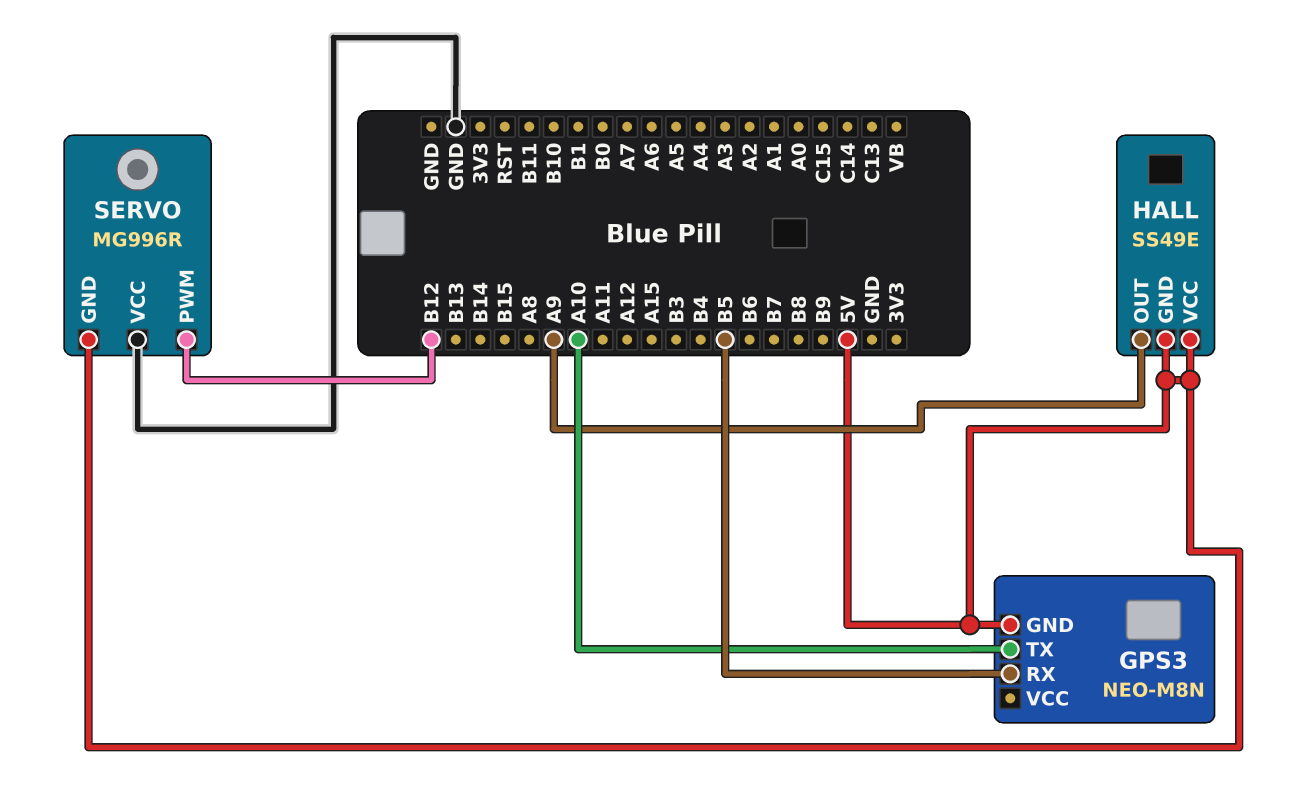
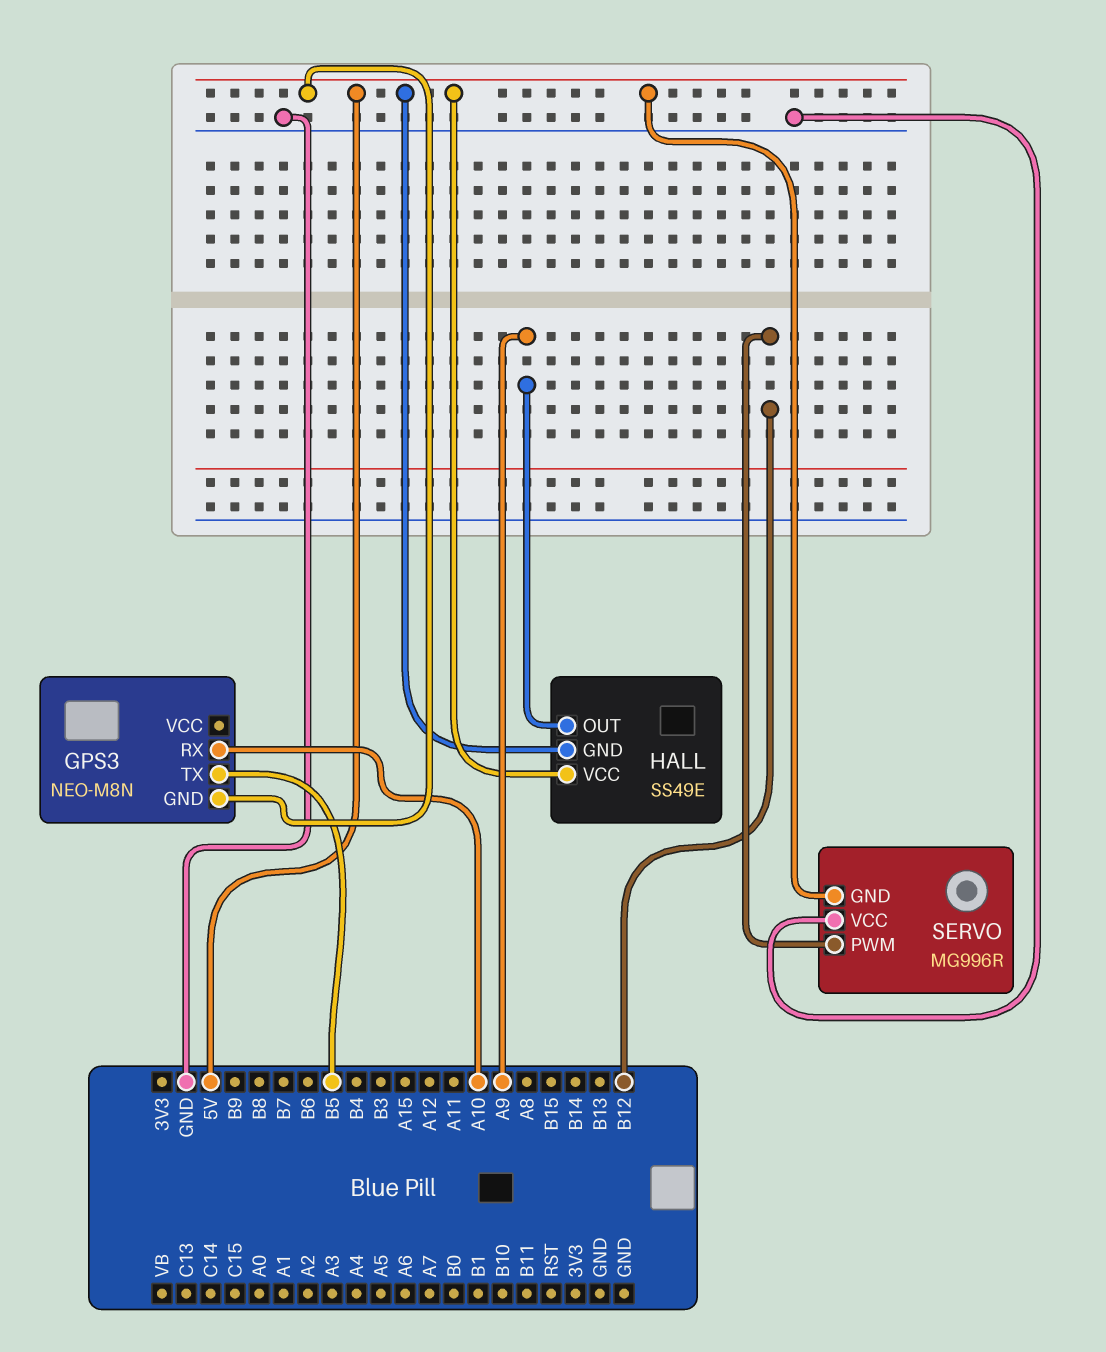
GPS3 pin RX: B5 -> A10
GPS3 pin TX: A10 -> B5

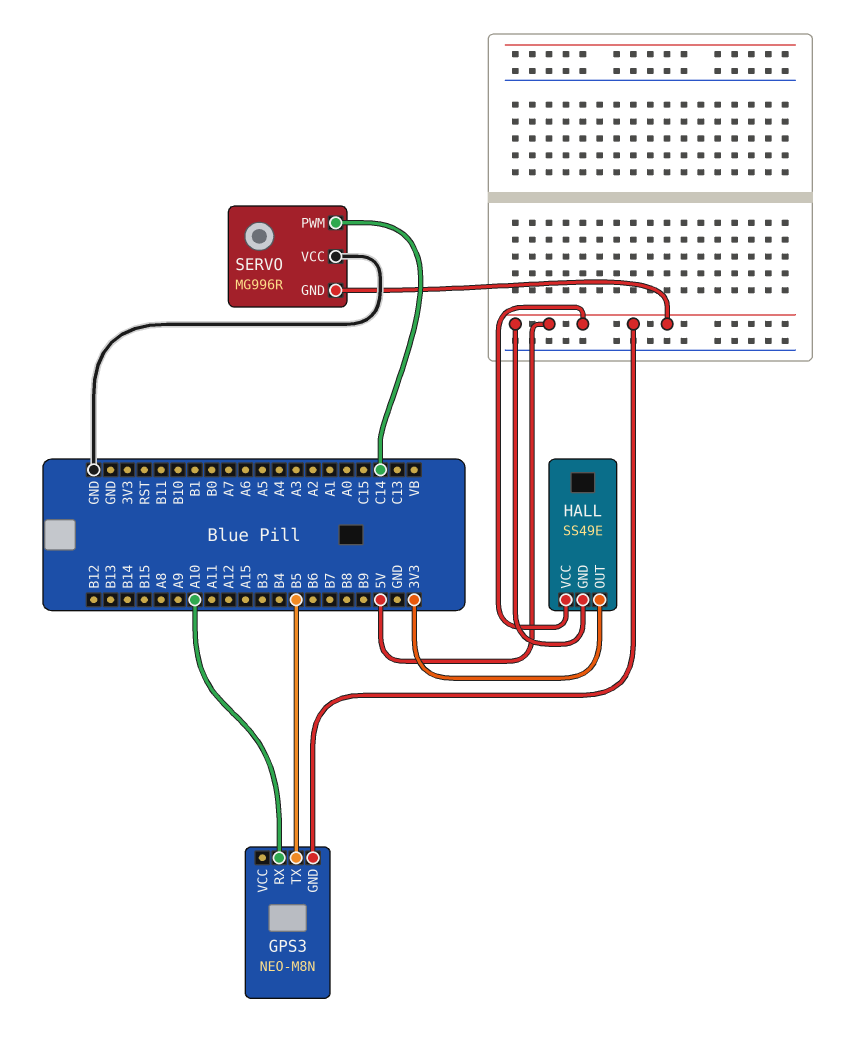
HALL pin OUT: A9 -> 3V3
SERVO pin PWM: B12 -> C14

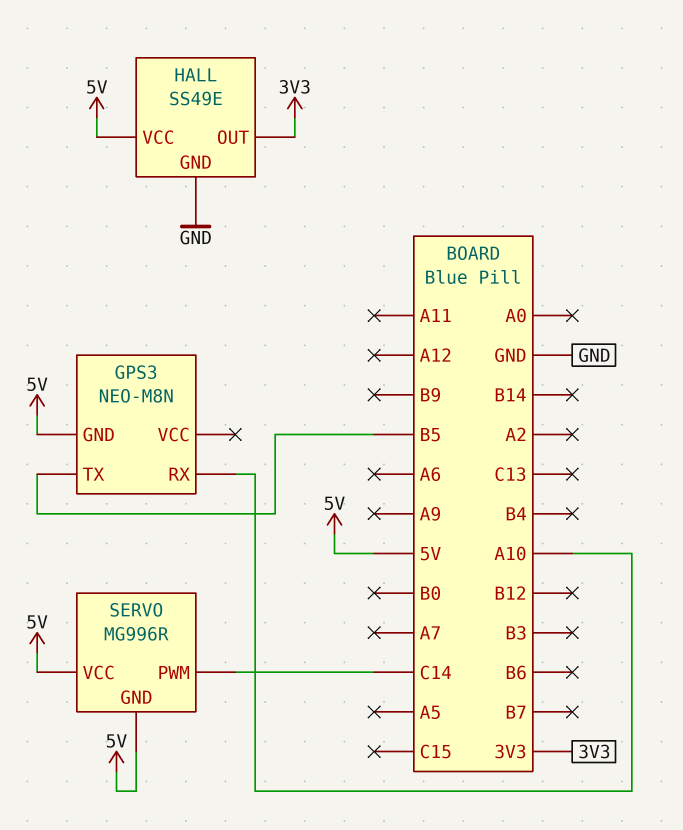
HALL pin GND: 5V -> GND
SERVO pin VCC: GND -> 5V

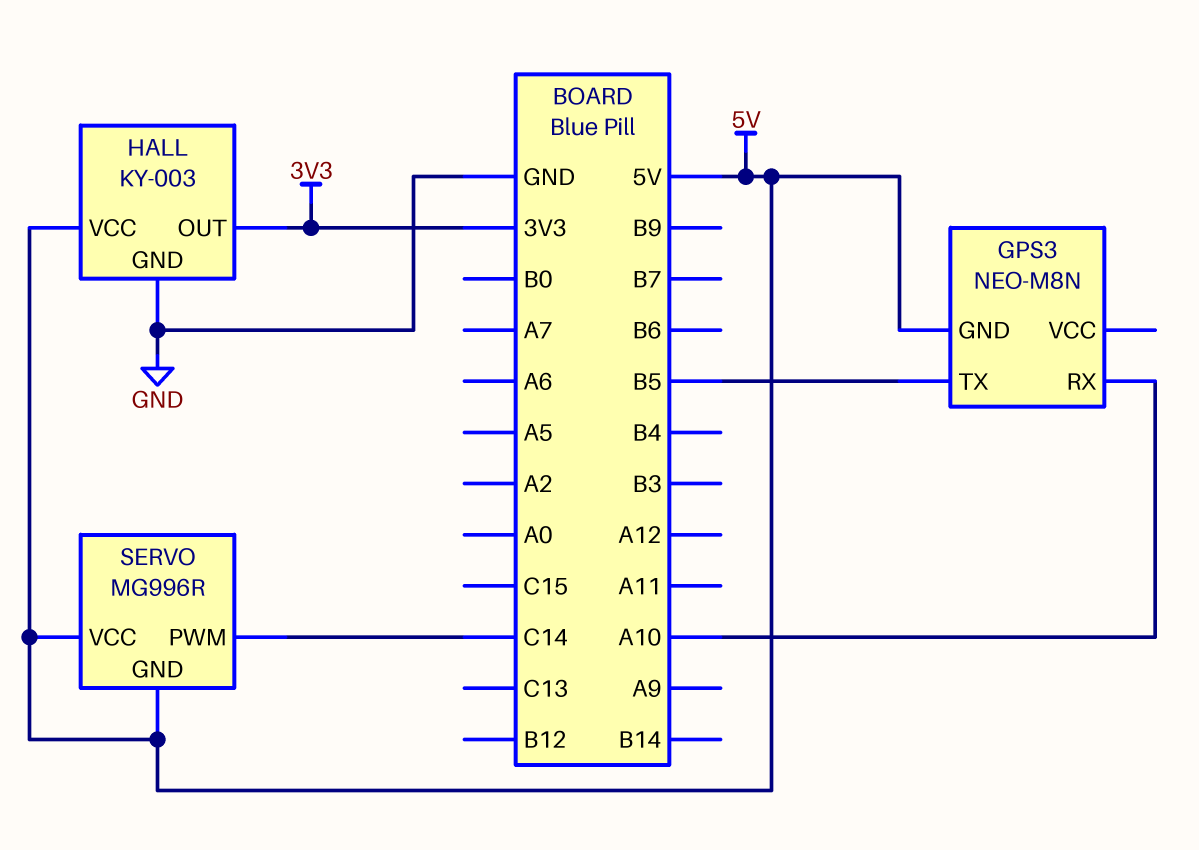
HALL: SS49E -> KY-003

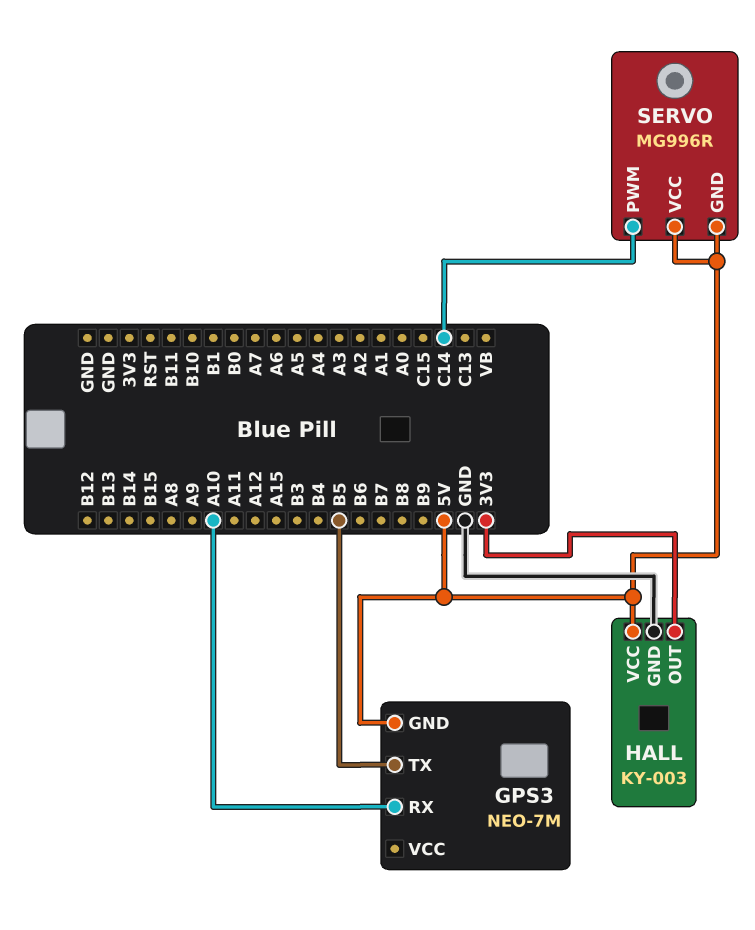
GPS3: NEO-M8N -> NEO-7M

